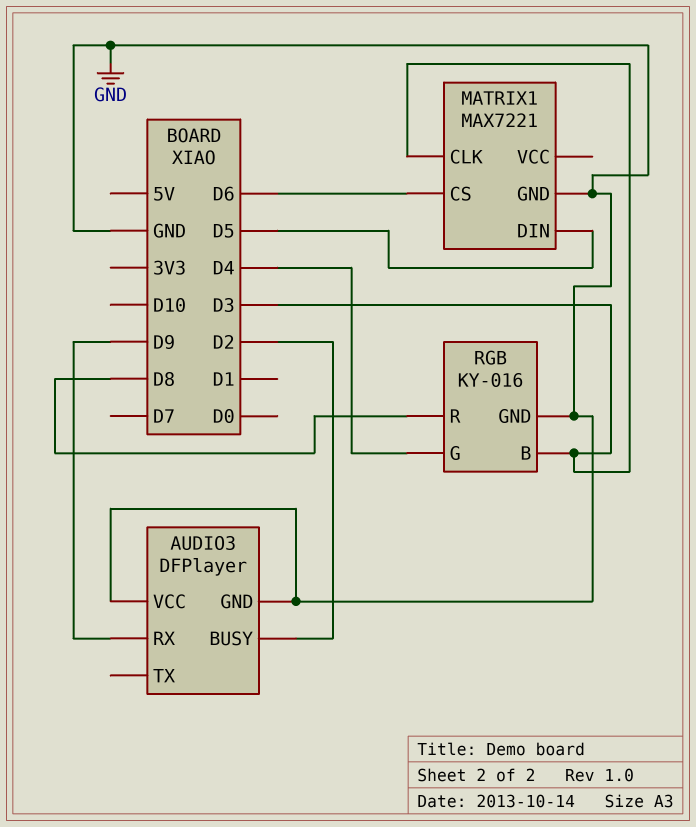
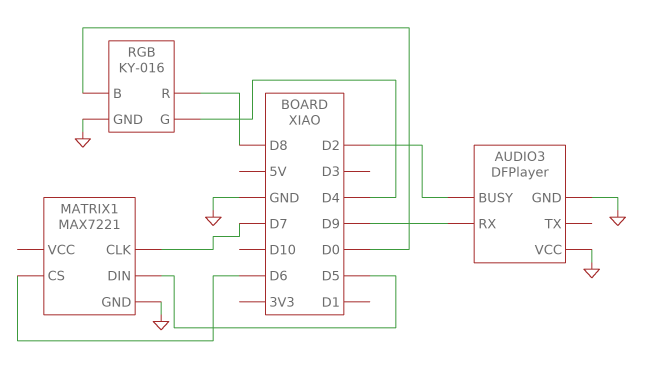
MATRIX1 pin CLK: D3 -> D7
RGB pin B: D3 -> D0

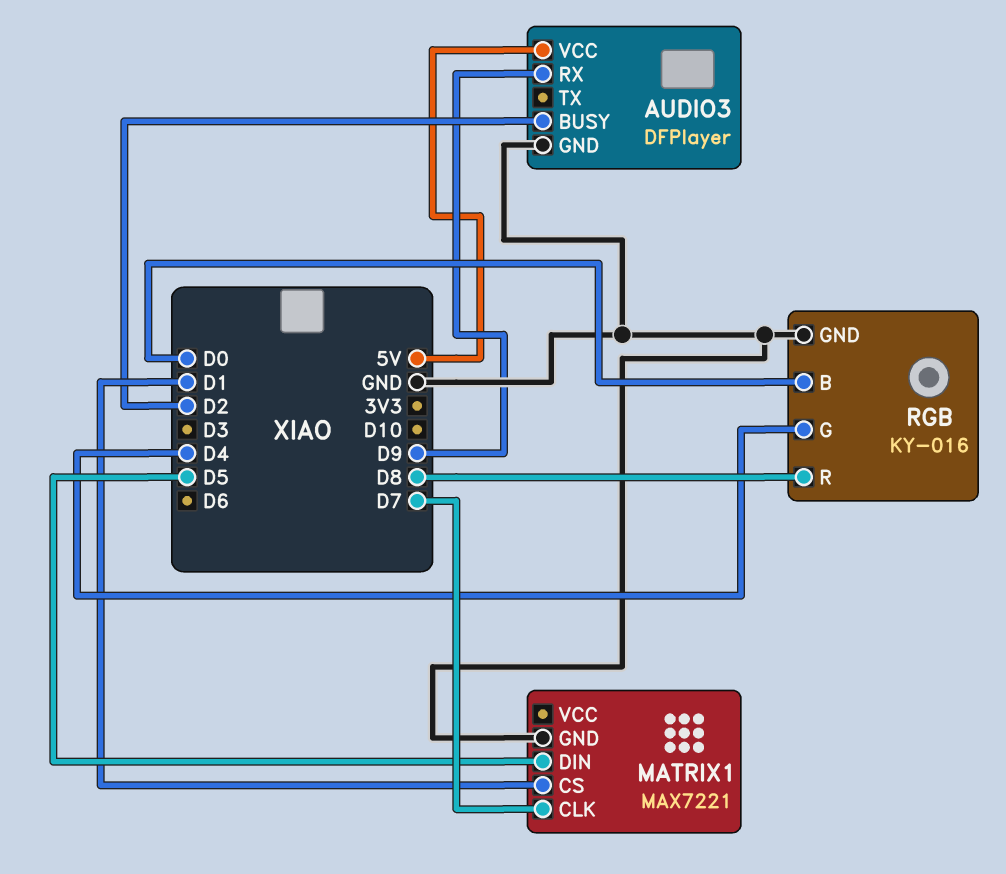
AUDIO3 pin VCC: GND -> 5V
MATRIX1 pin CS: D6 -> D1

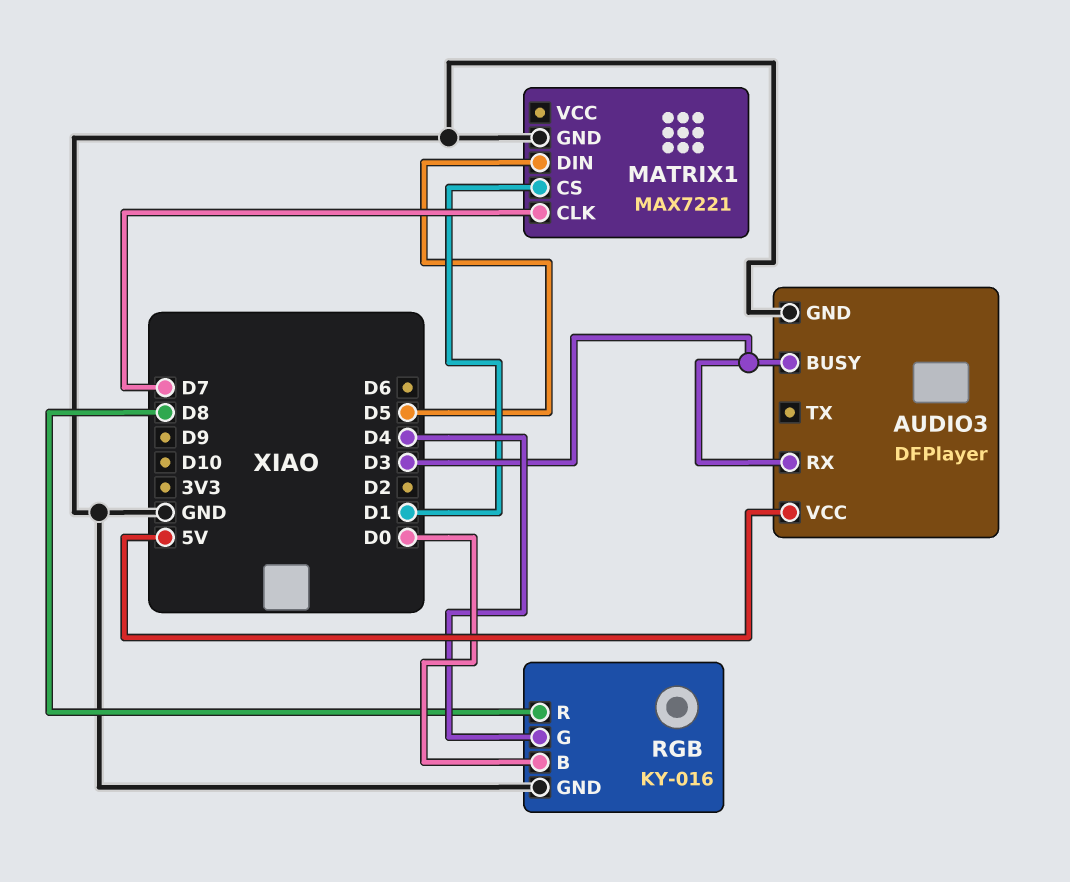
AUDIO3 pin BUSY: D2 -> D3
AUDIO3 pin RX: D9 -> D3

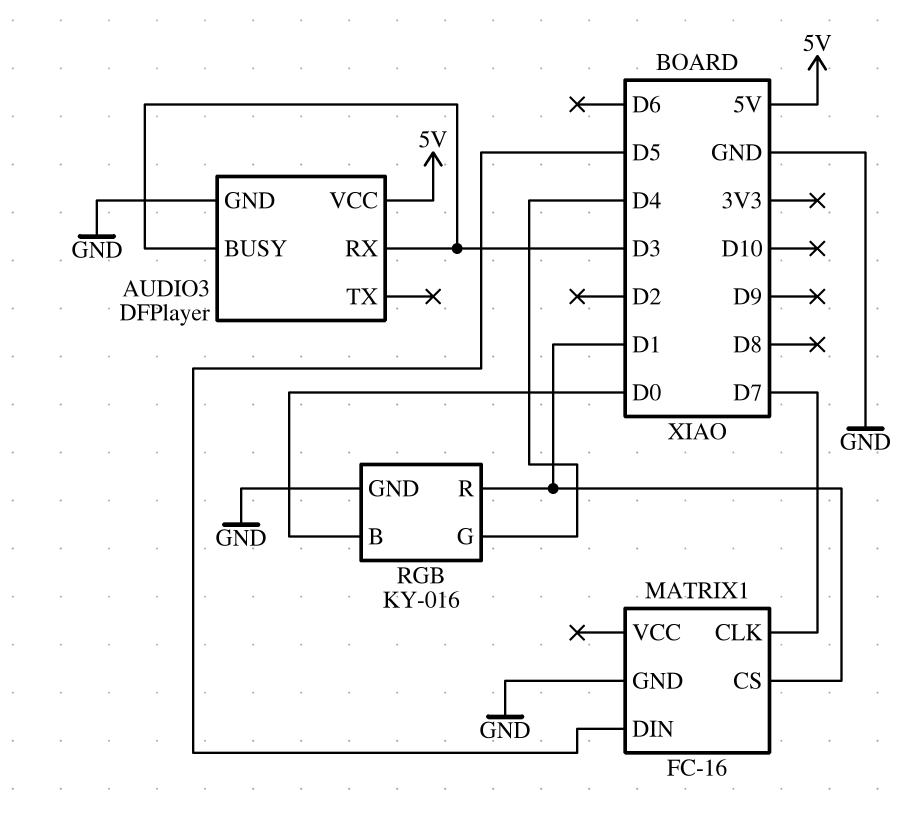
MATRIX1: MAX7221 -> FC-16
RGB pin R: D8 -> D1

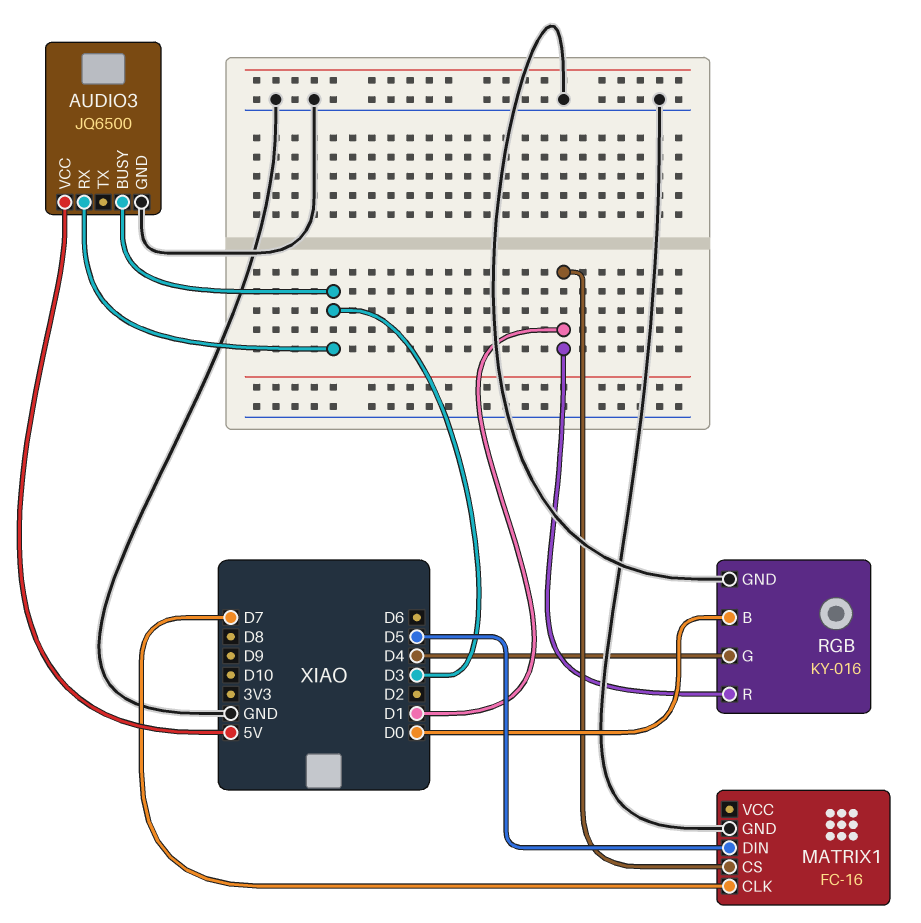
AUDIO3: DFPlayer -> JQ6500

